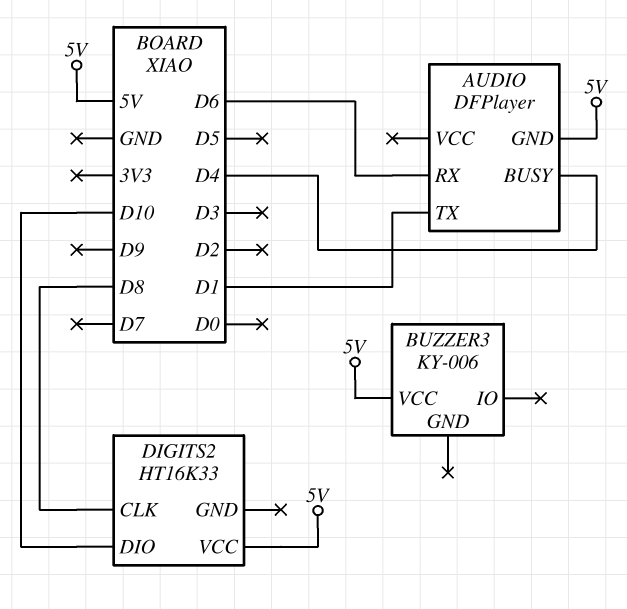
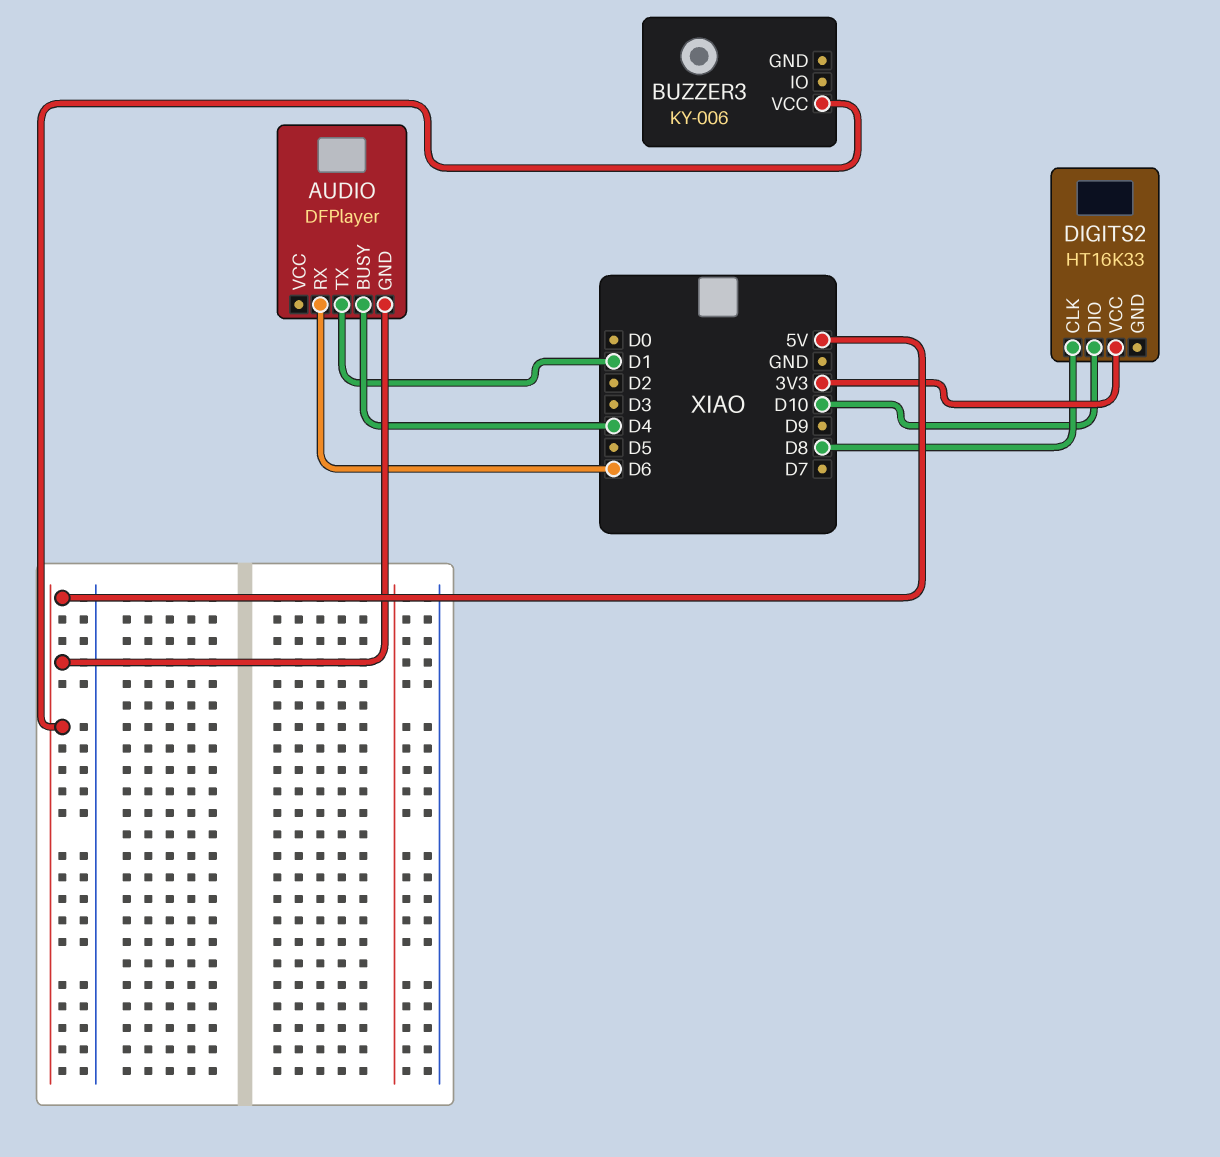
DIGITS2 pin VCC: 5V -> 3V3

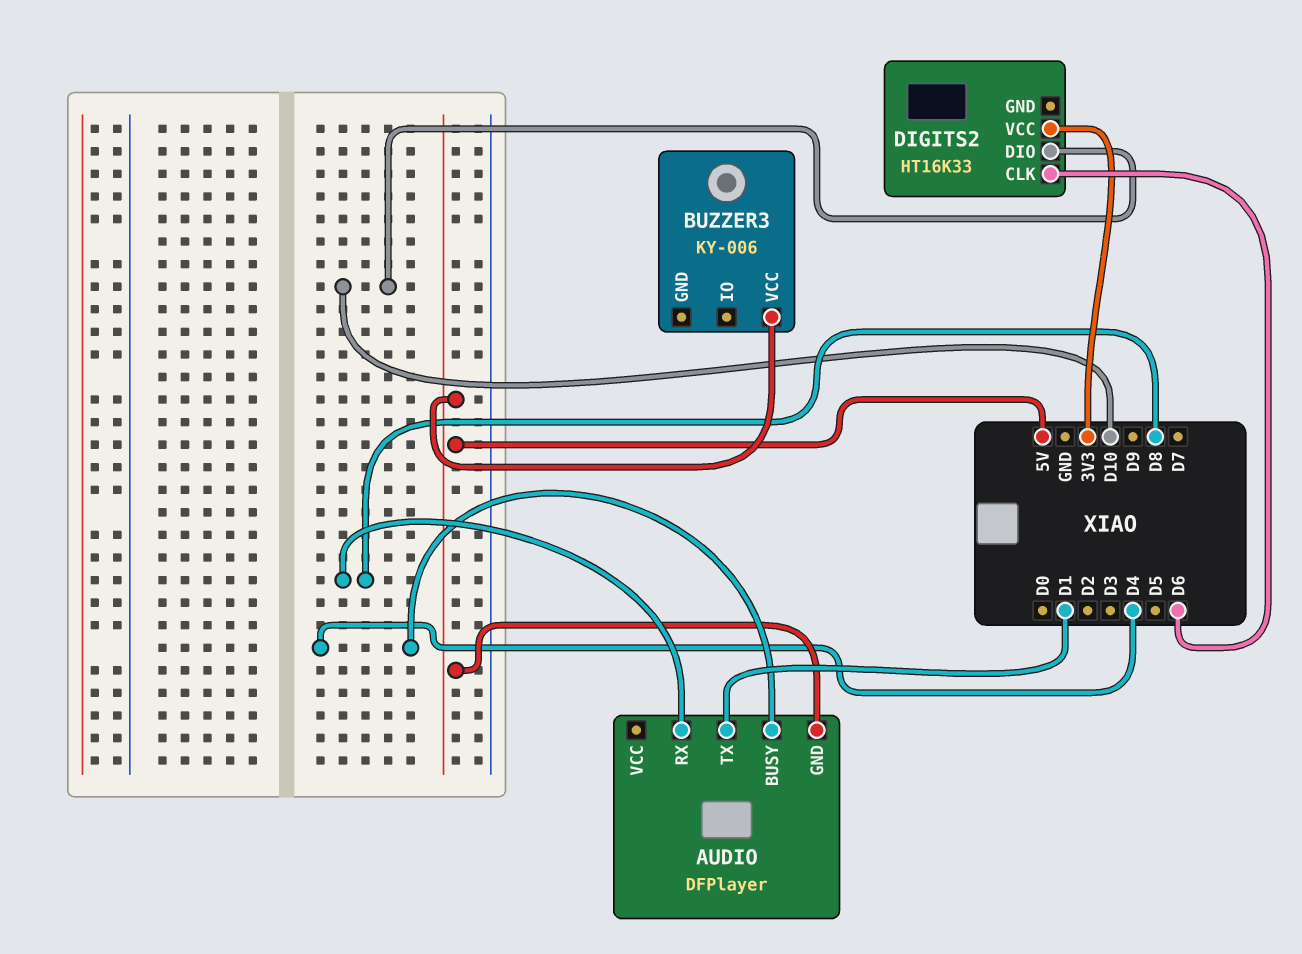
AUDIO pin RX: D6 -> D8
DIGITS2 pin CLK: D8 -> D6

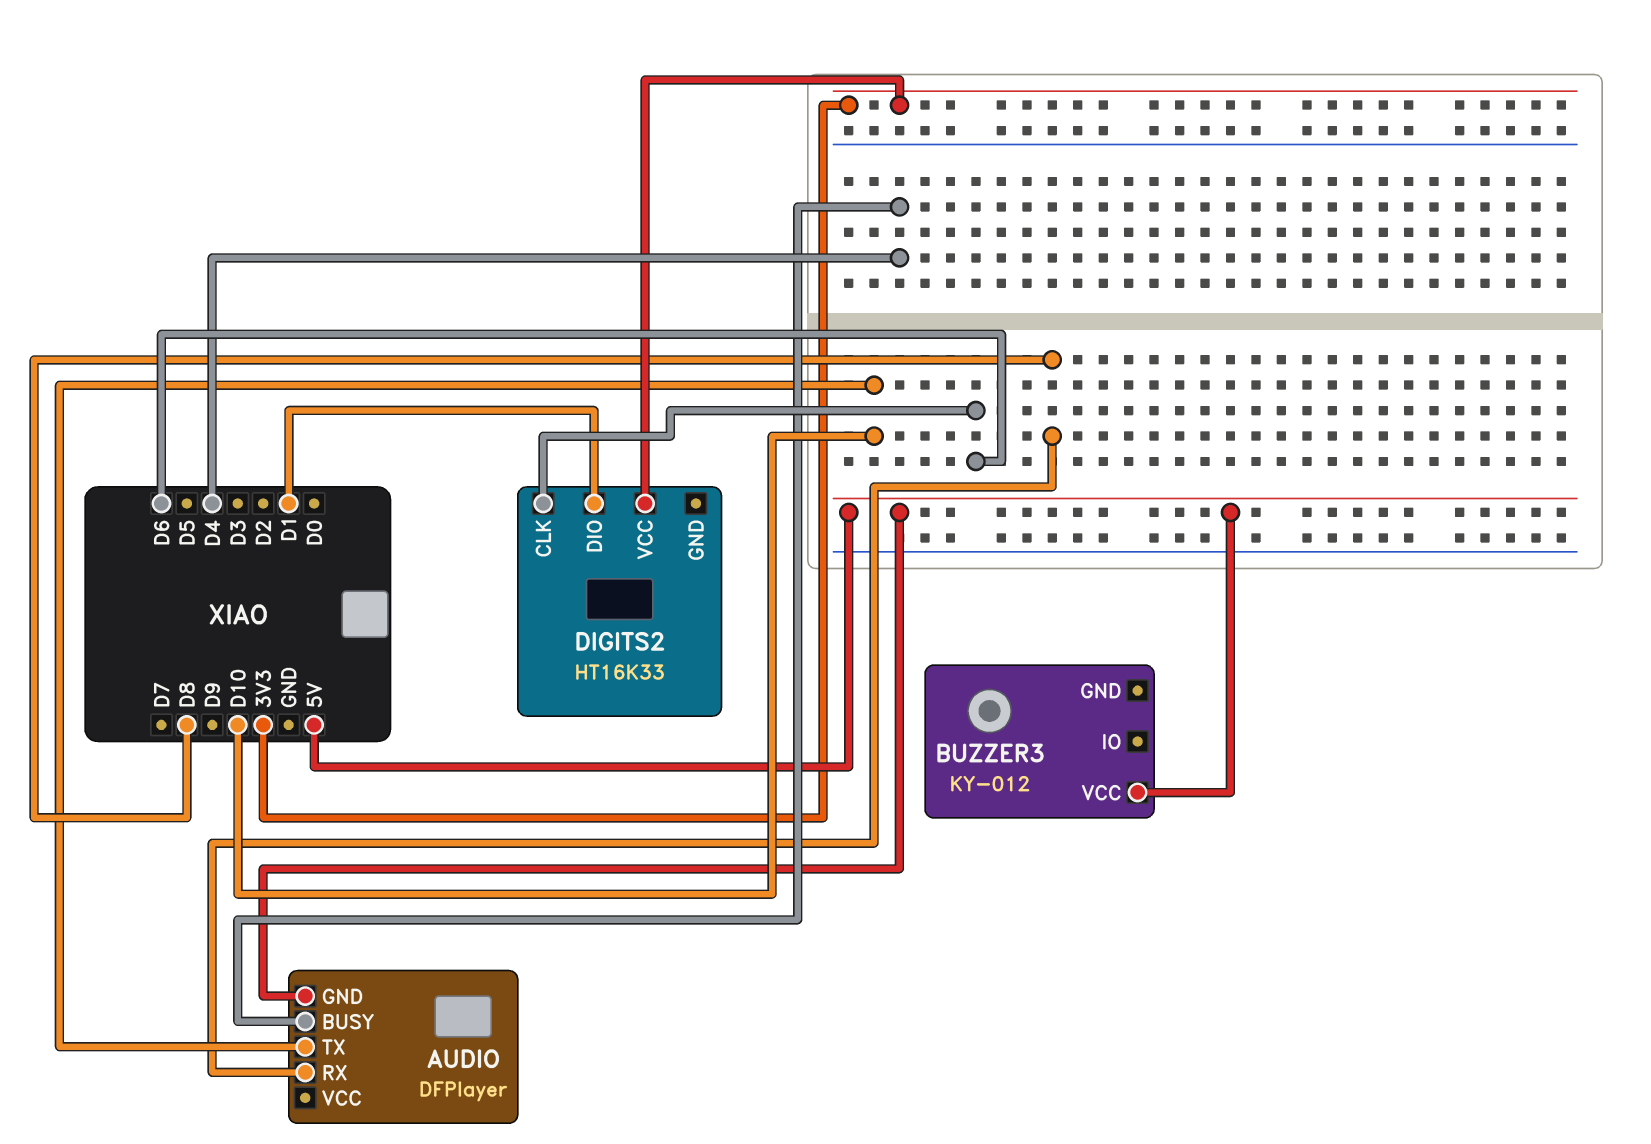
AUDIO pin TX: D1 -> D10
BUZZER3: KY-006 -> KY-012
DIGITS2 pin DIO: D10 -> D1

